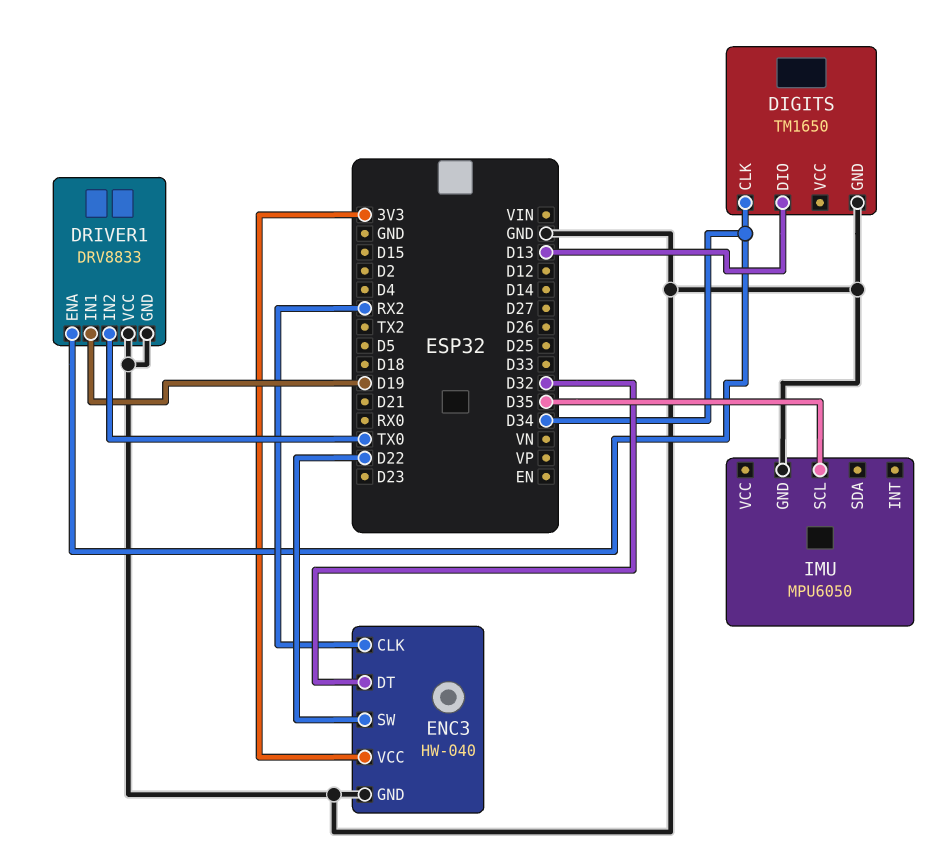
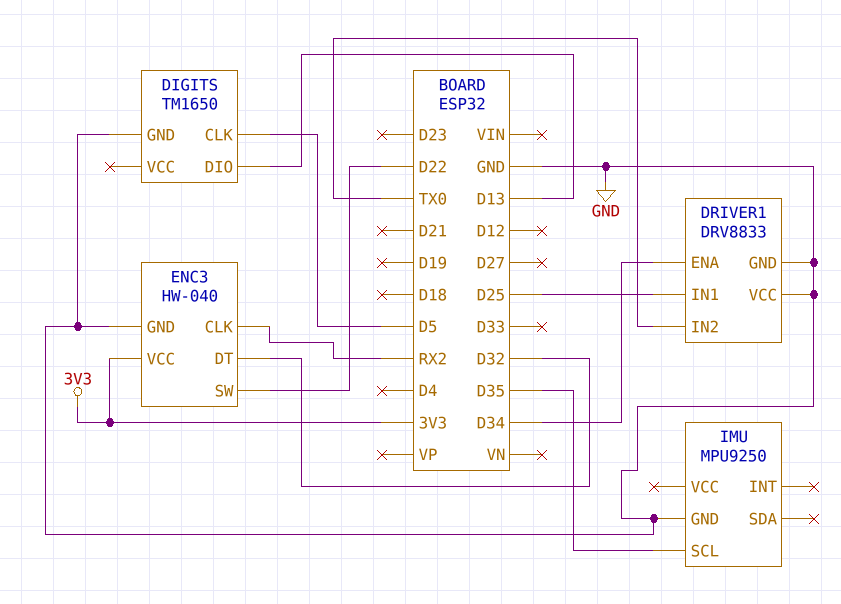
DIGITS pin CLK: D34 -> D5
DRIVER1 pin IN1: D19 -> D25
IMU: MPU6050 -> MPU9250

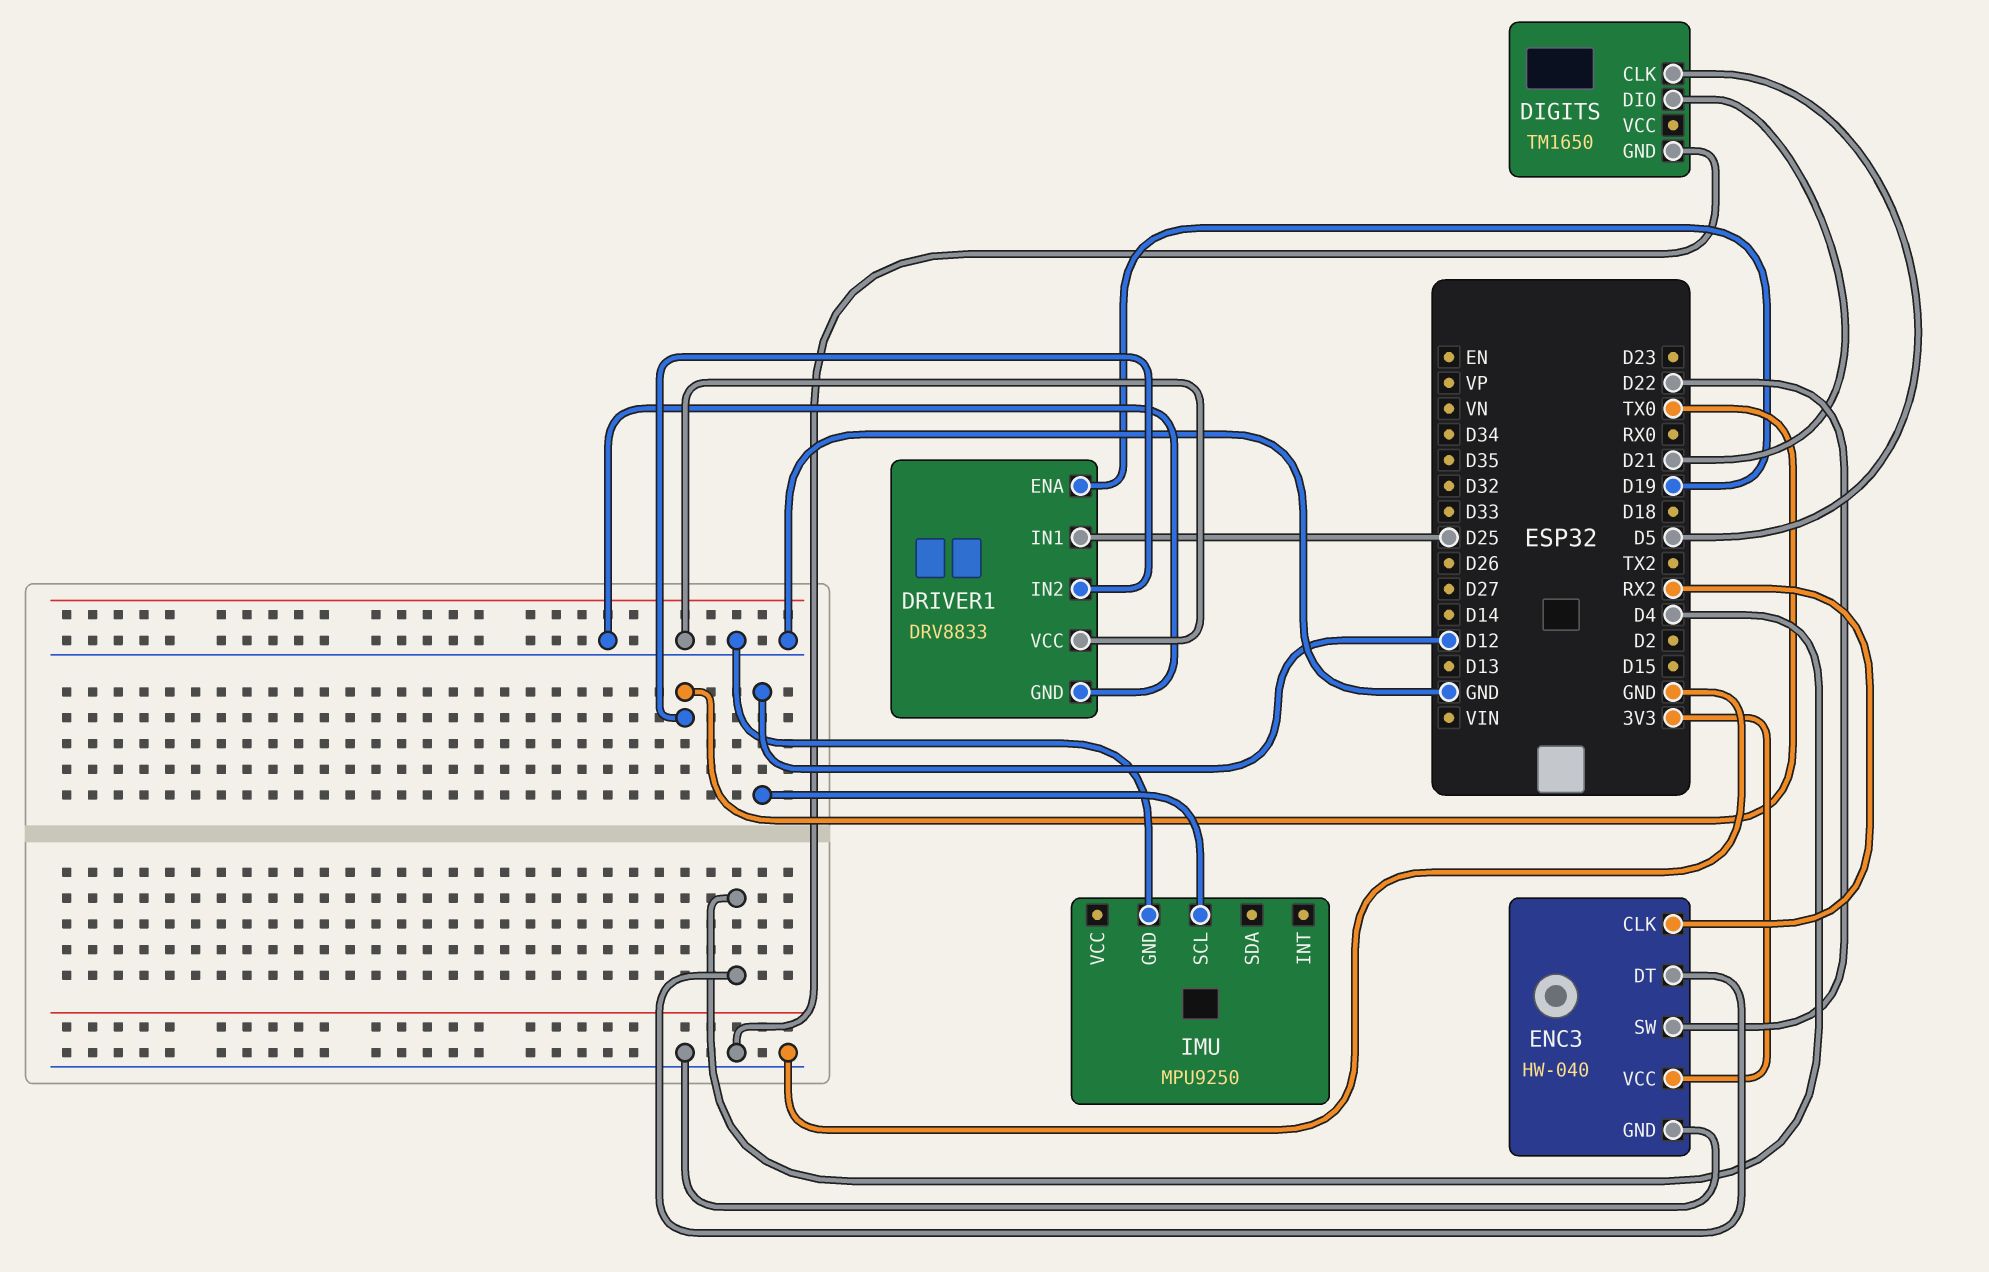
DIGITS pin DIO: D13 -> D21
DRIVER1 pin ENA: D34 -> D19
ENC3 pin DT: D32 -> D4
IMU pin SCL: D35 -> D12

